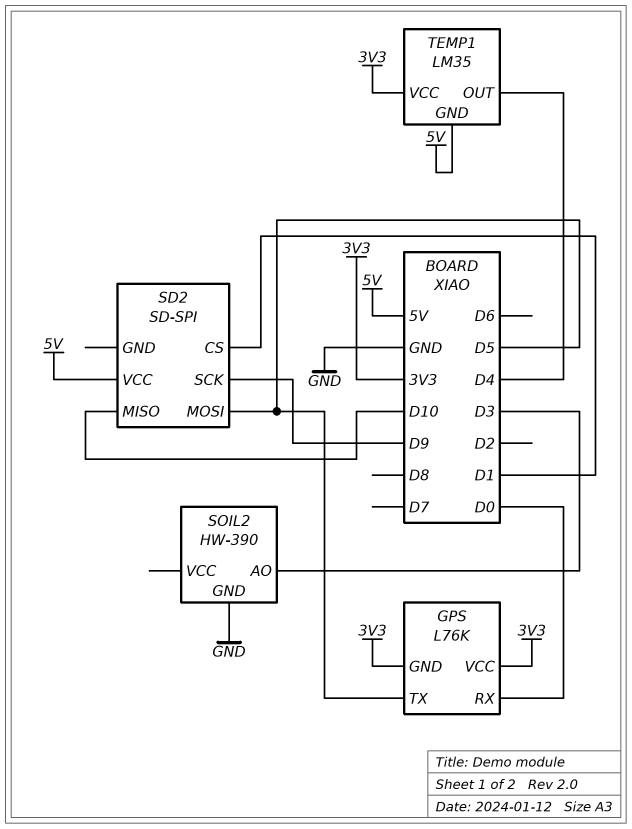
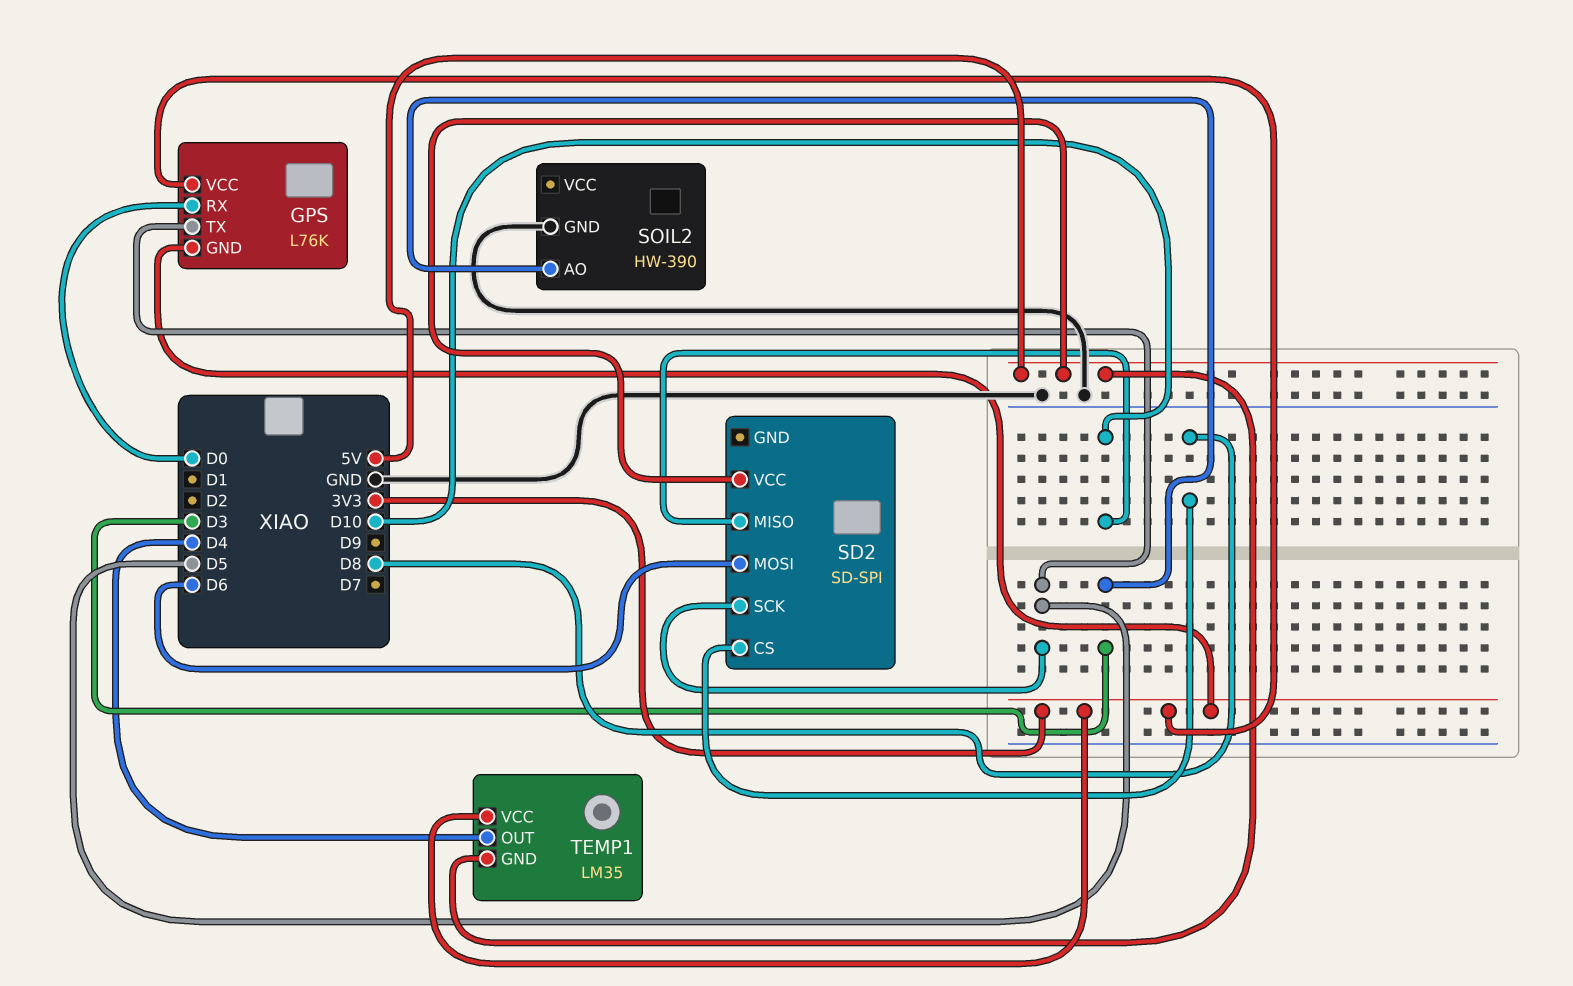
SD2 pin CS: D1 -> D8
SD2 pin MOSI: D5 -> D6
SD2 pin SCK: D9 -> D5

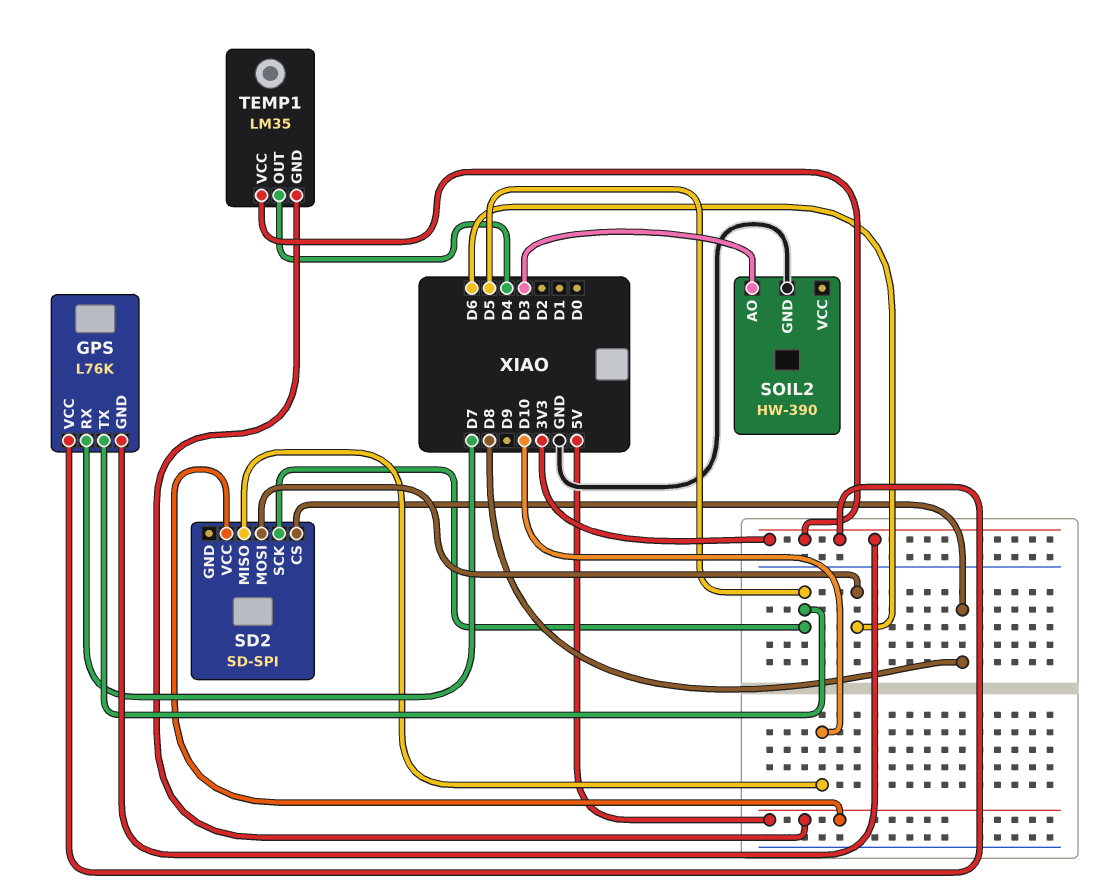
GPS pin RX: D0 -> D7

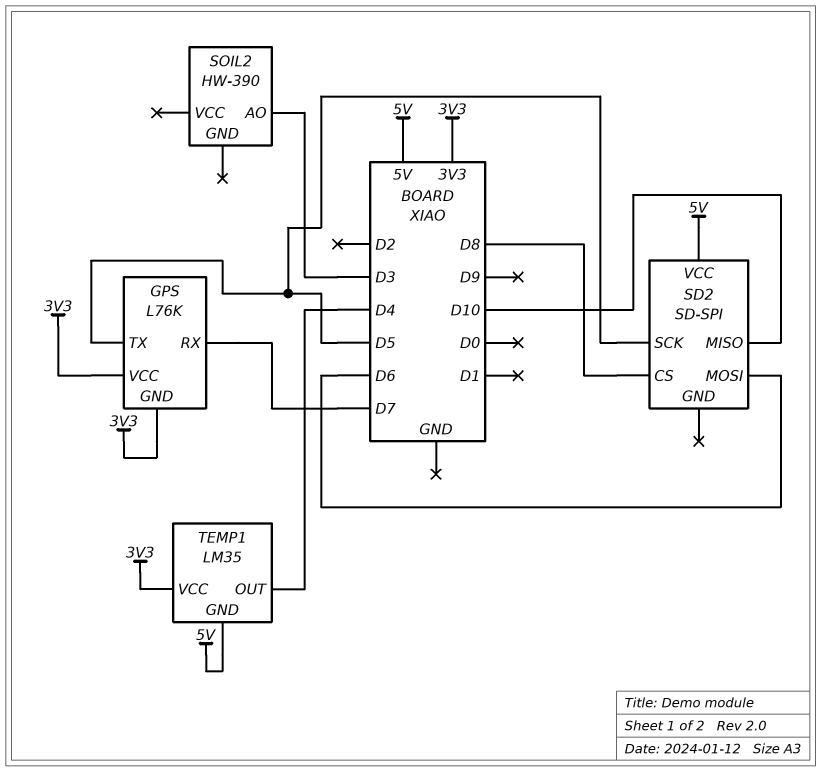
SOIL2 pin GND: GND -> none

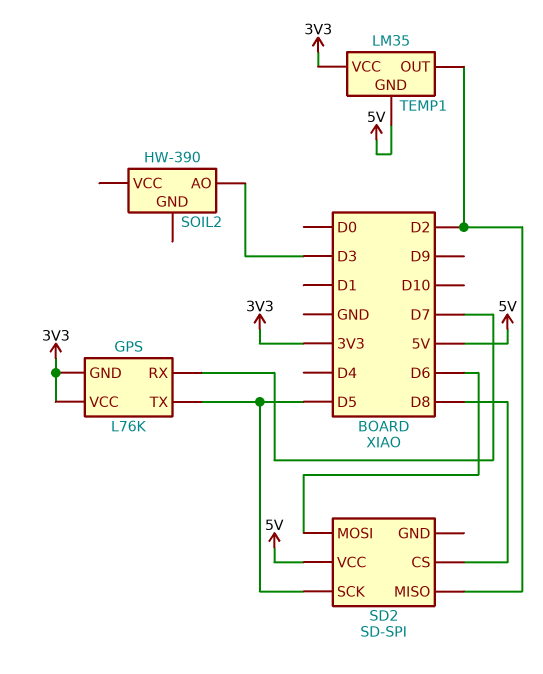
SD2 pin MISO: D10 -> D2
TEMP1 pin OUT: D4 -> D2

